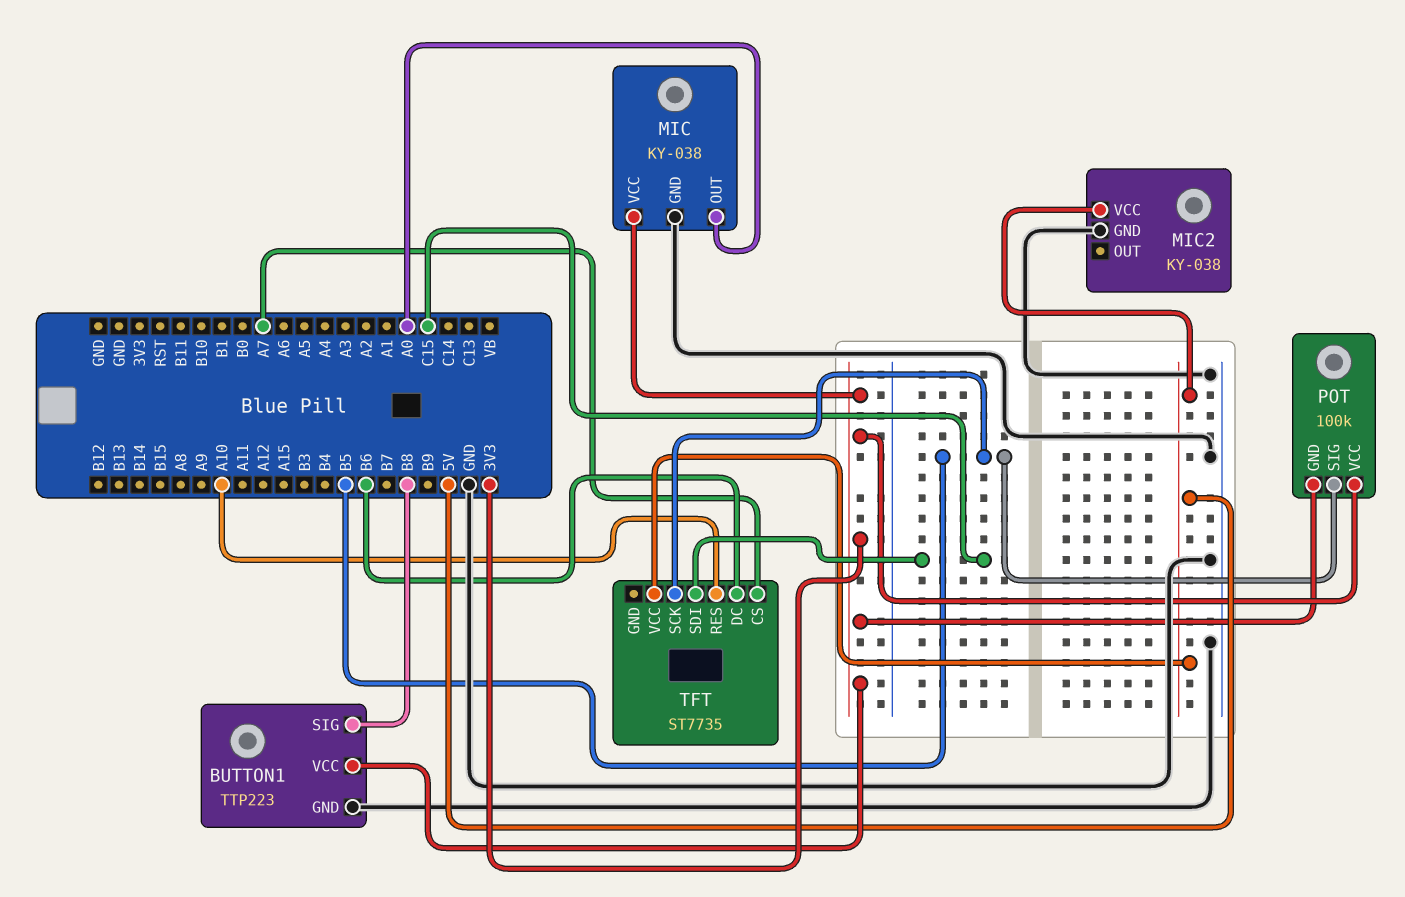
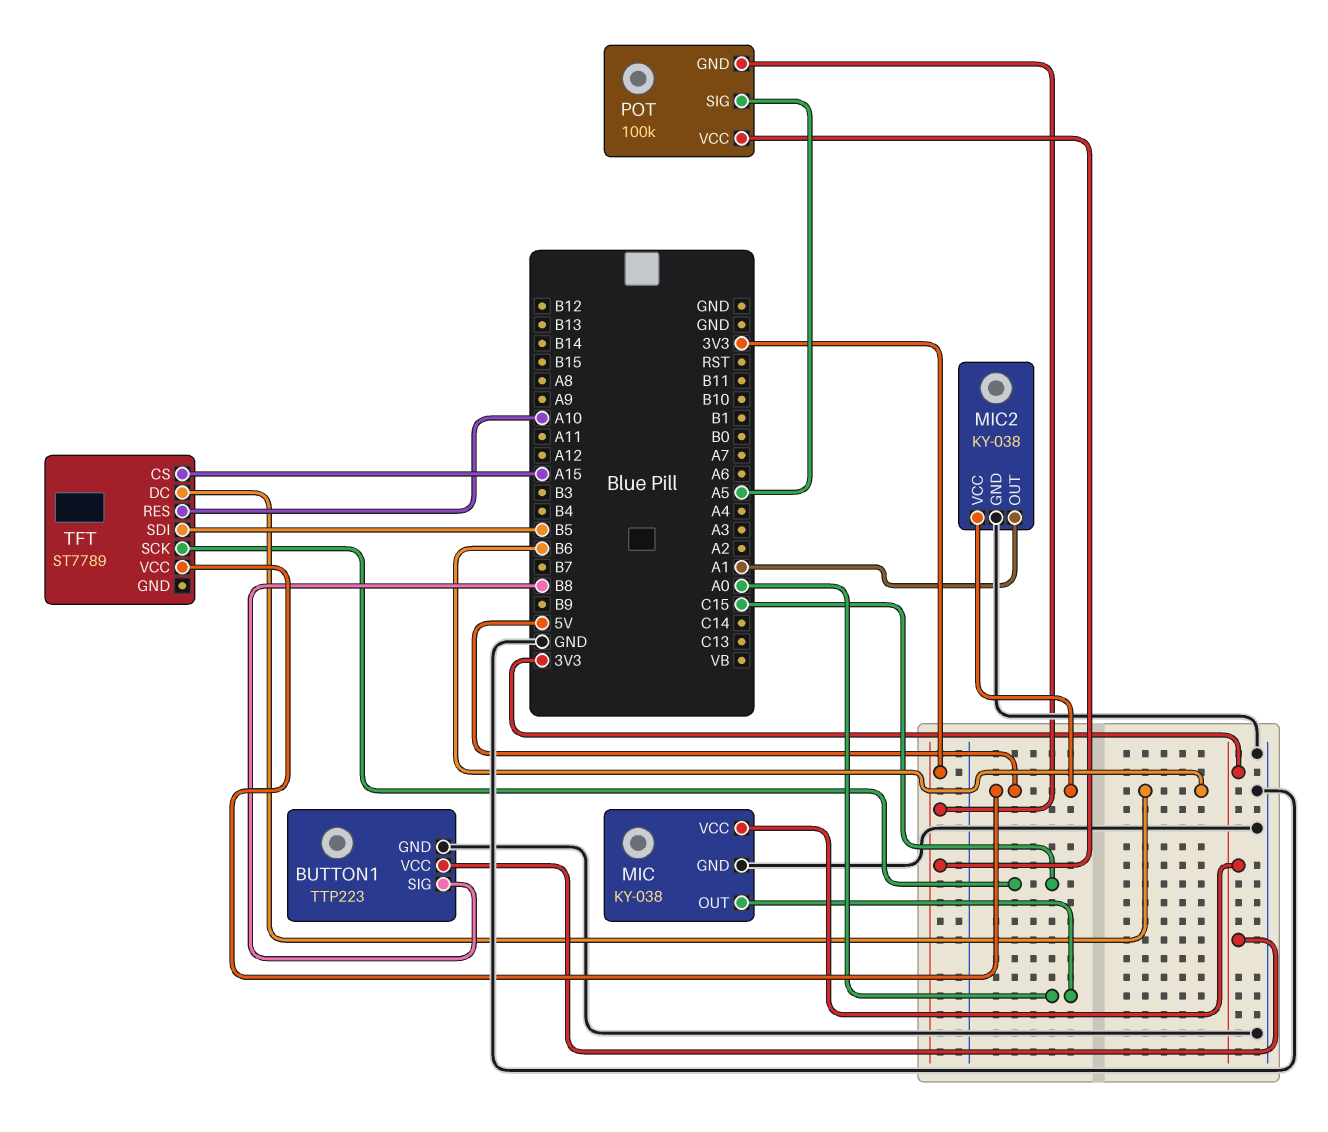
MIC2 pin OUT: none -> A1
POT pin SIG: B5 -> A5
TFT: ST7735 -> ST7789
TFT pin CS: A7 -> A15
TFT pin SCK: B5 -> C15
TFT pin SDI: C15 -> B5

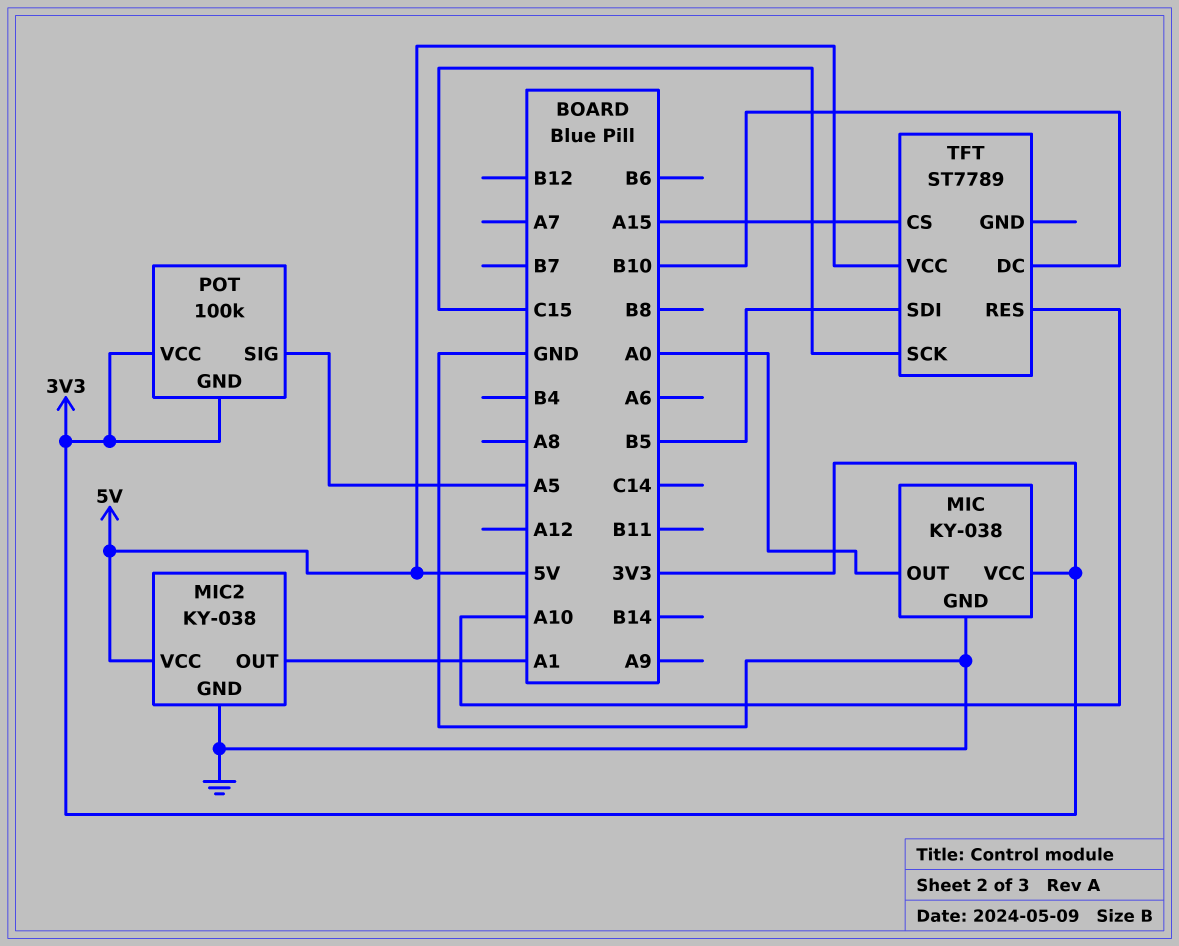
BUTTON1: TTP223 -> none
BUTTON1 pin GND: GND -> none
BUTTON1 pin SIG: B8 -> none
BUTTON1 pin VCC: 3V3 -> none
TFT pin DC: B6 -> B10

